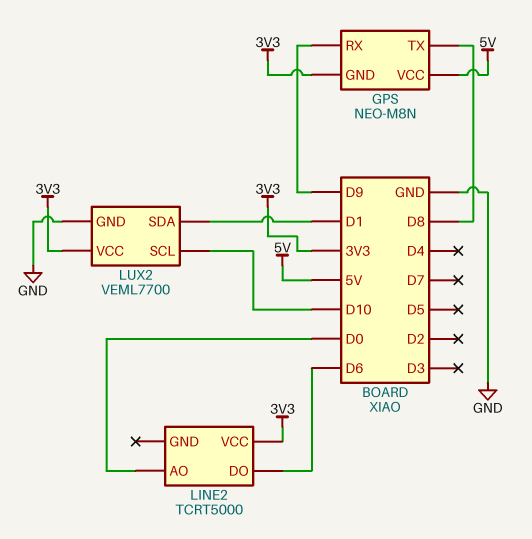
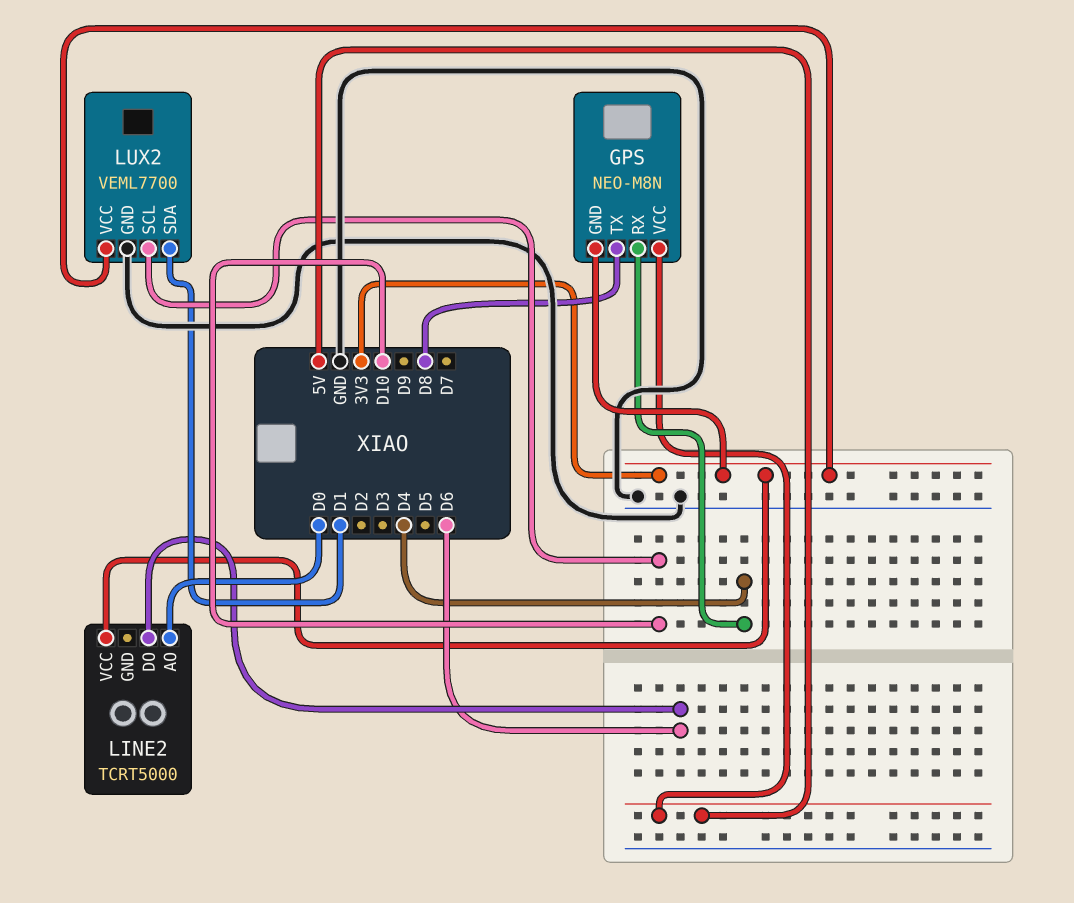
GPS pin RX: D9 -> D4

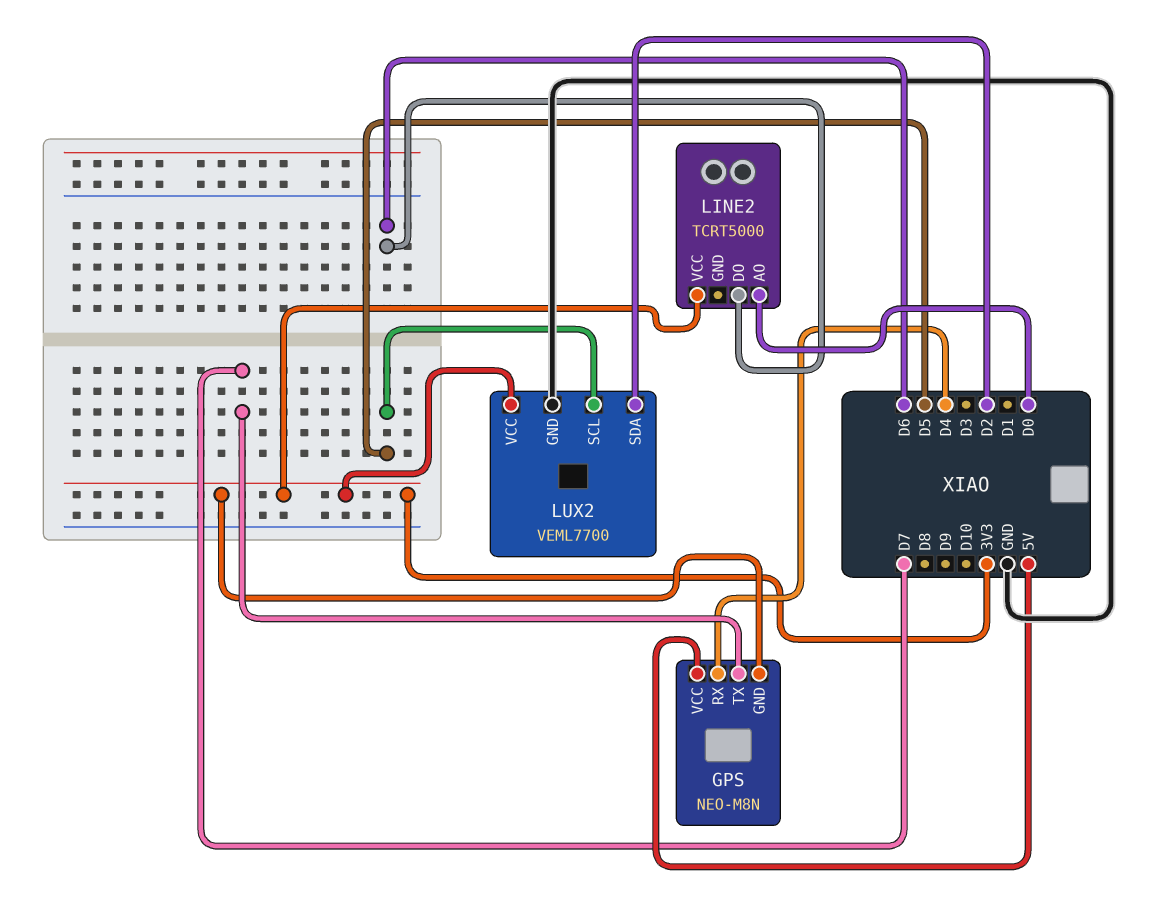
GPS pin TX: D8 -> D7
LUX2 pin SCL: D10 -> D5
LUX2 pin SDA: D1 -> D2

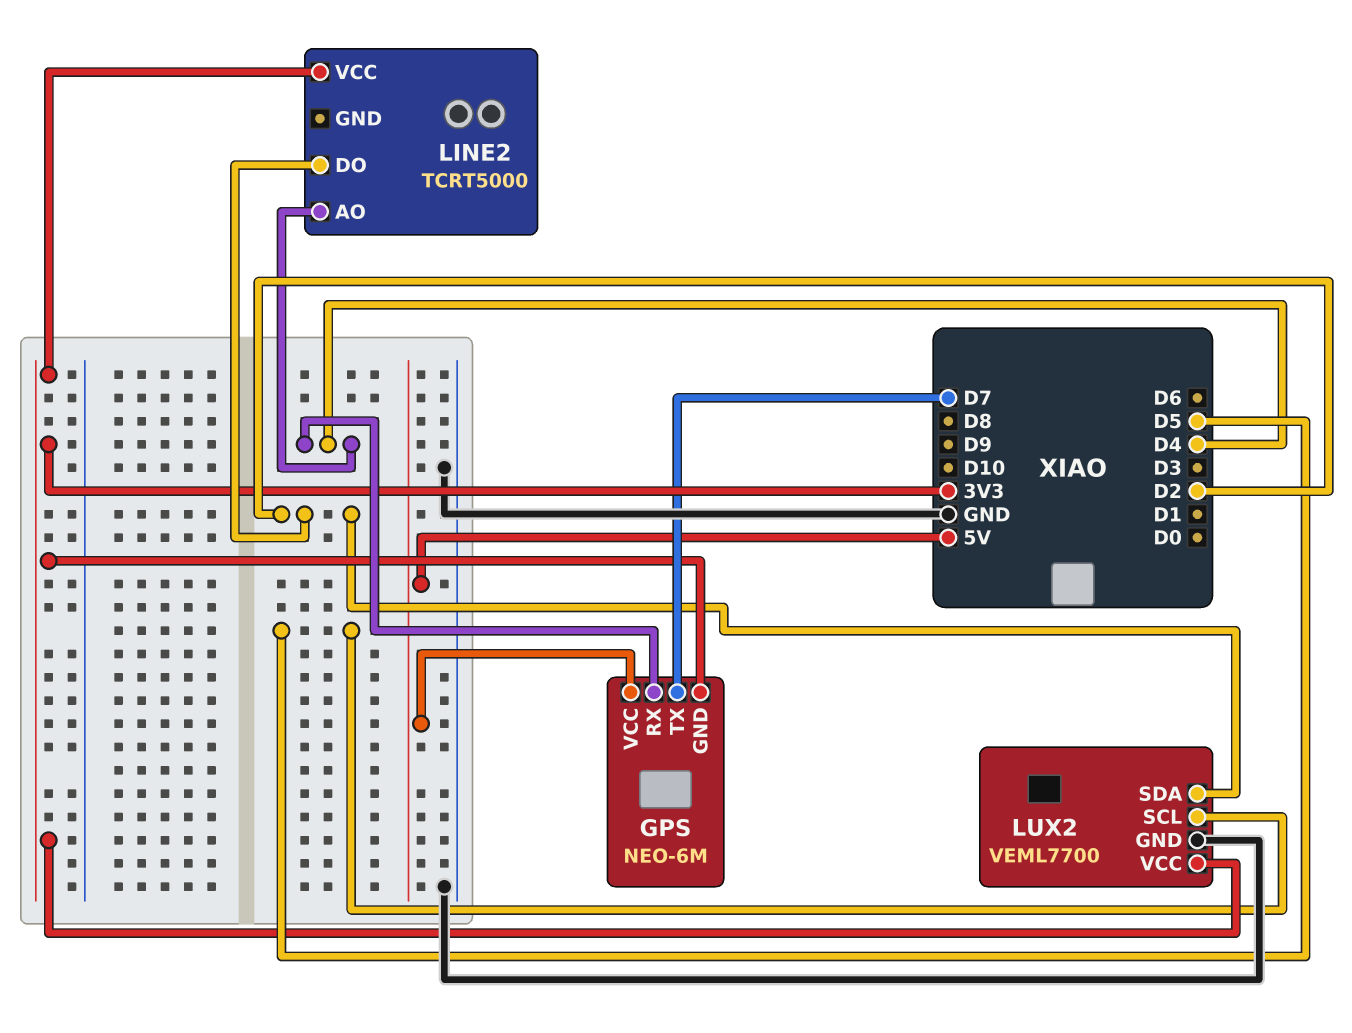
GPS: NEO-M8N -> NEO-6M
LINE2 pin AO: D0 -> D4
LINE2 pin DO: D6 -> D2

